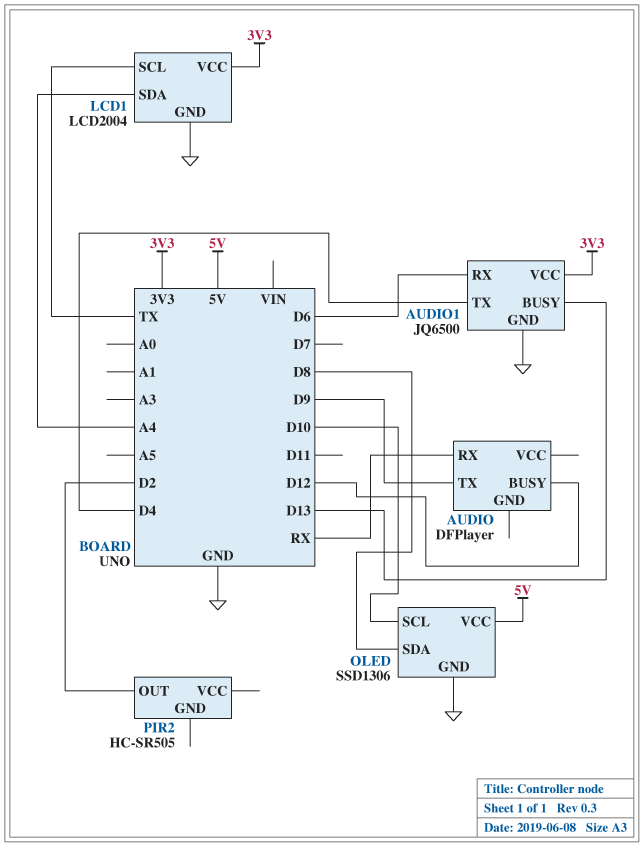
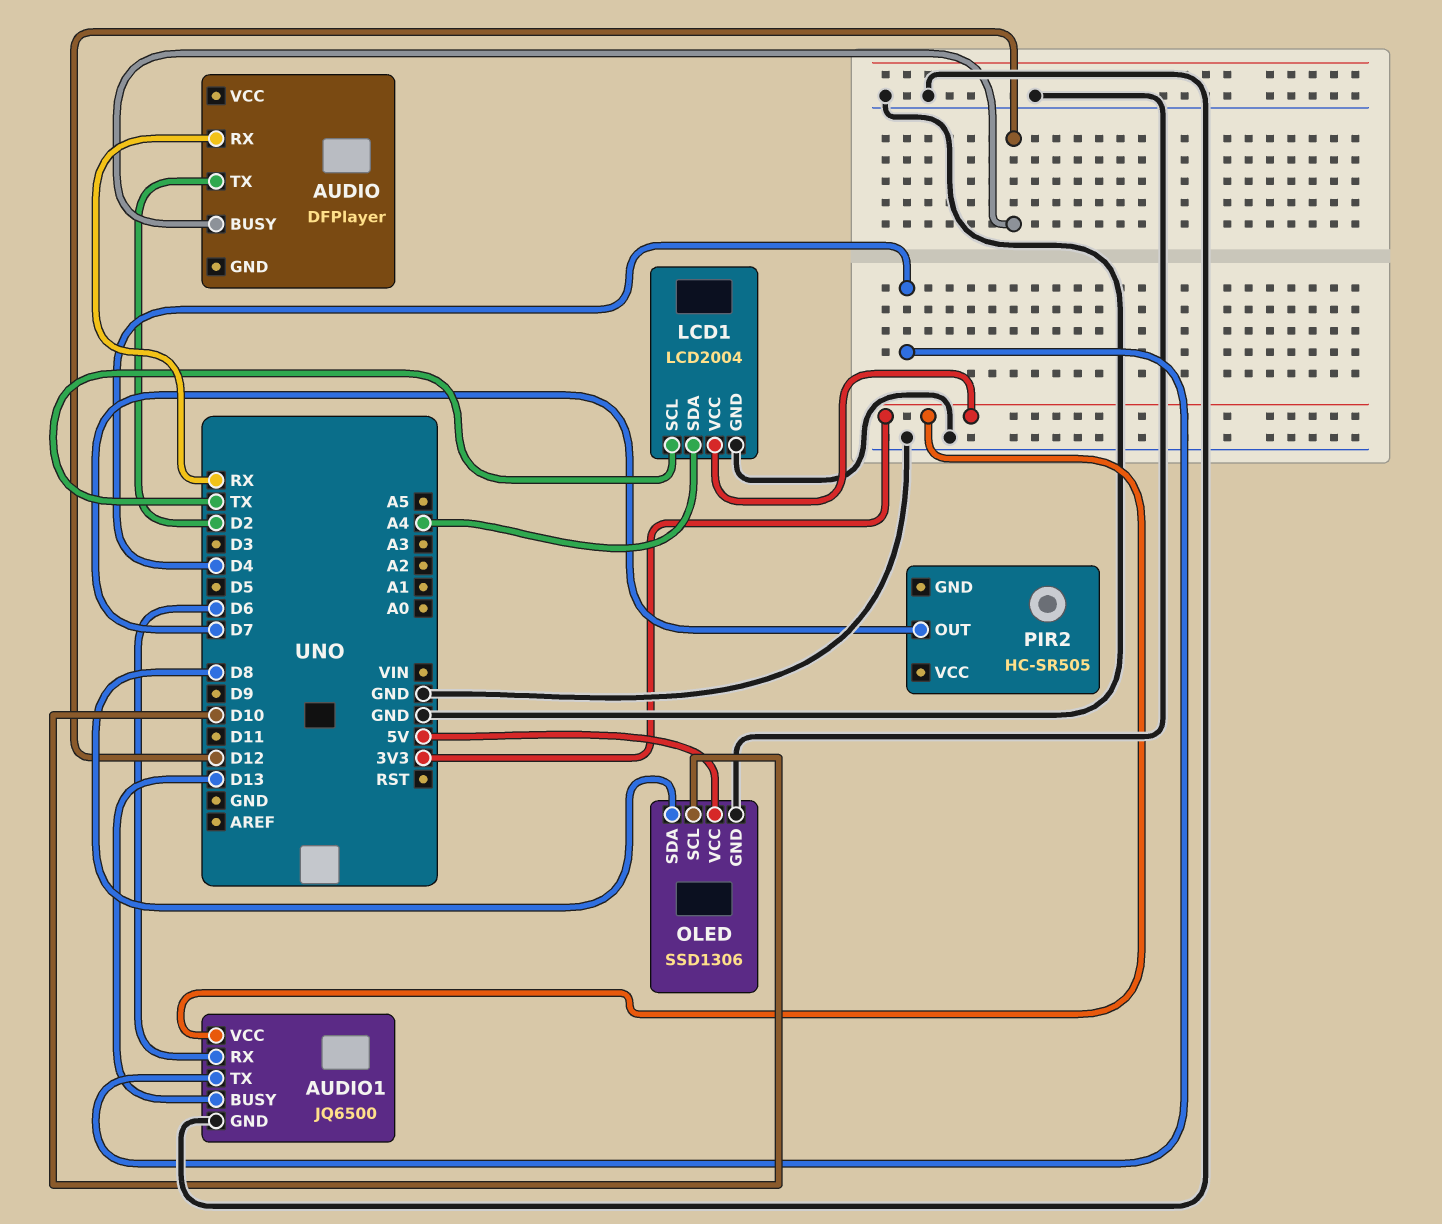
AUDIO pin TX: D9 -> D2
PIR2 pin OUT: D2 -> D7

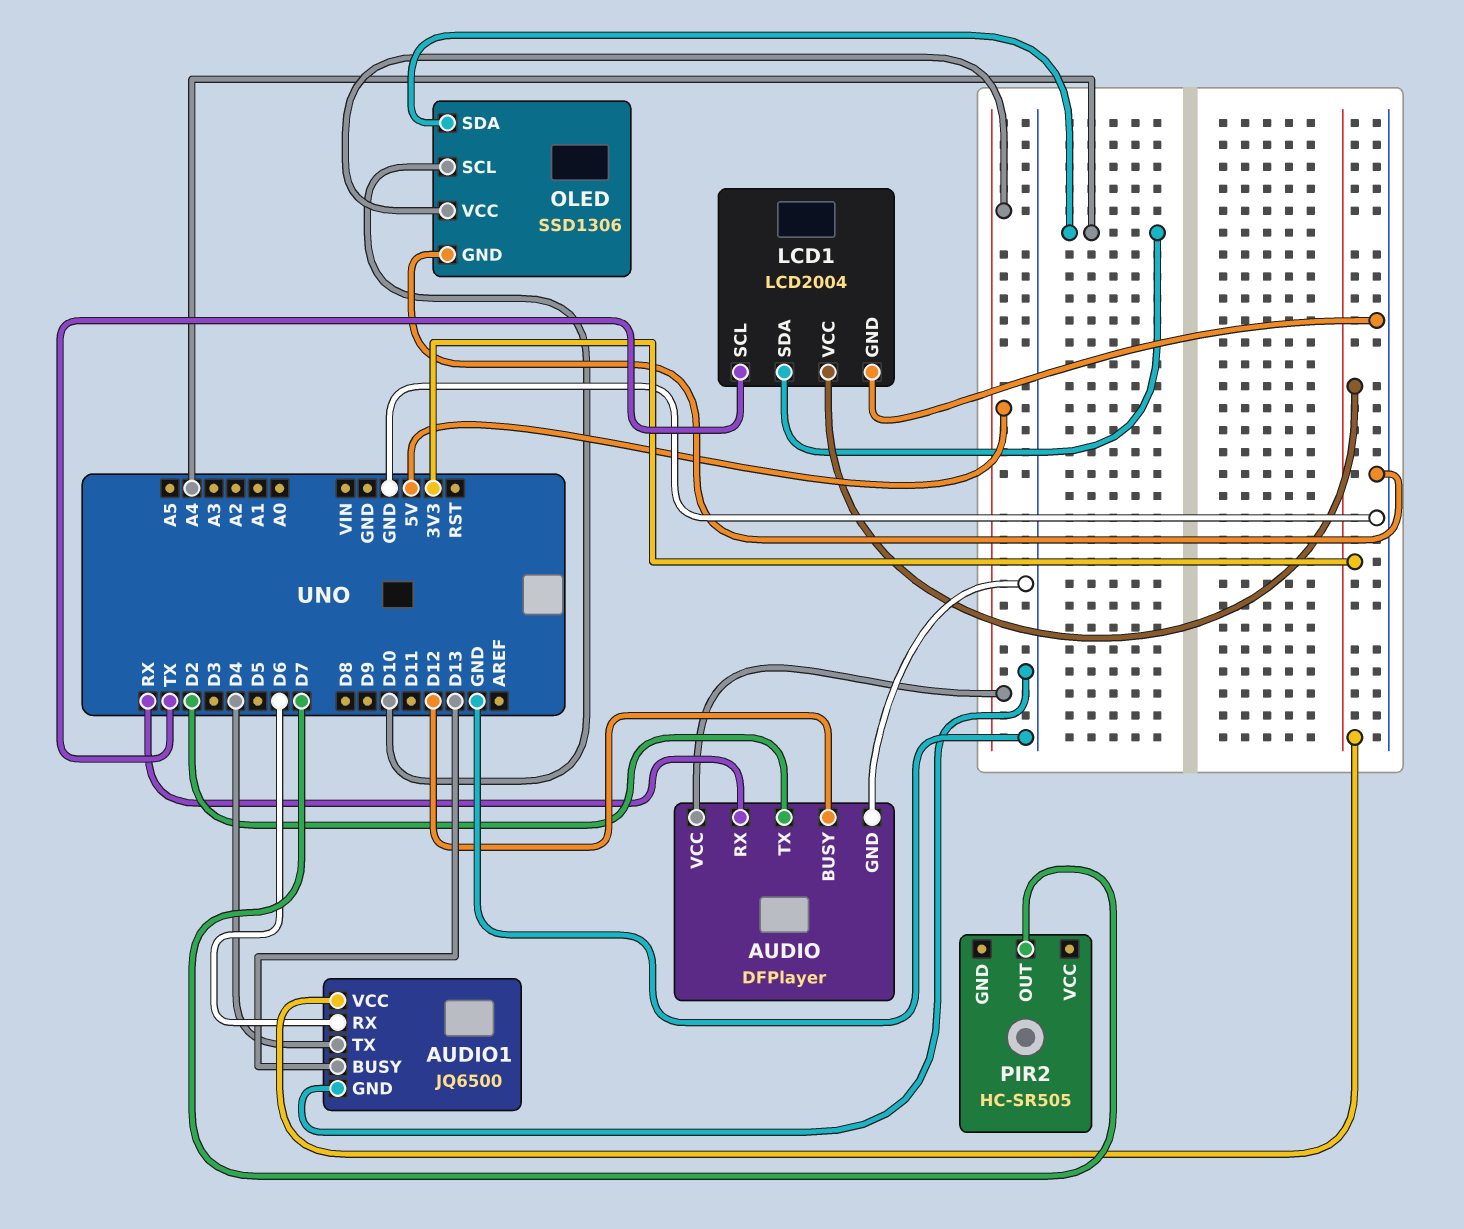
AUDIO pin GND: none -> GND
AUDIO pin VCC: none -> 5V
OLED pin SDA: D8 -> A4

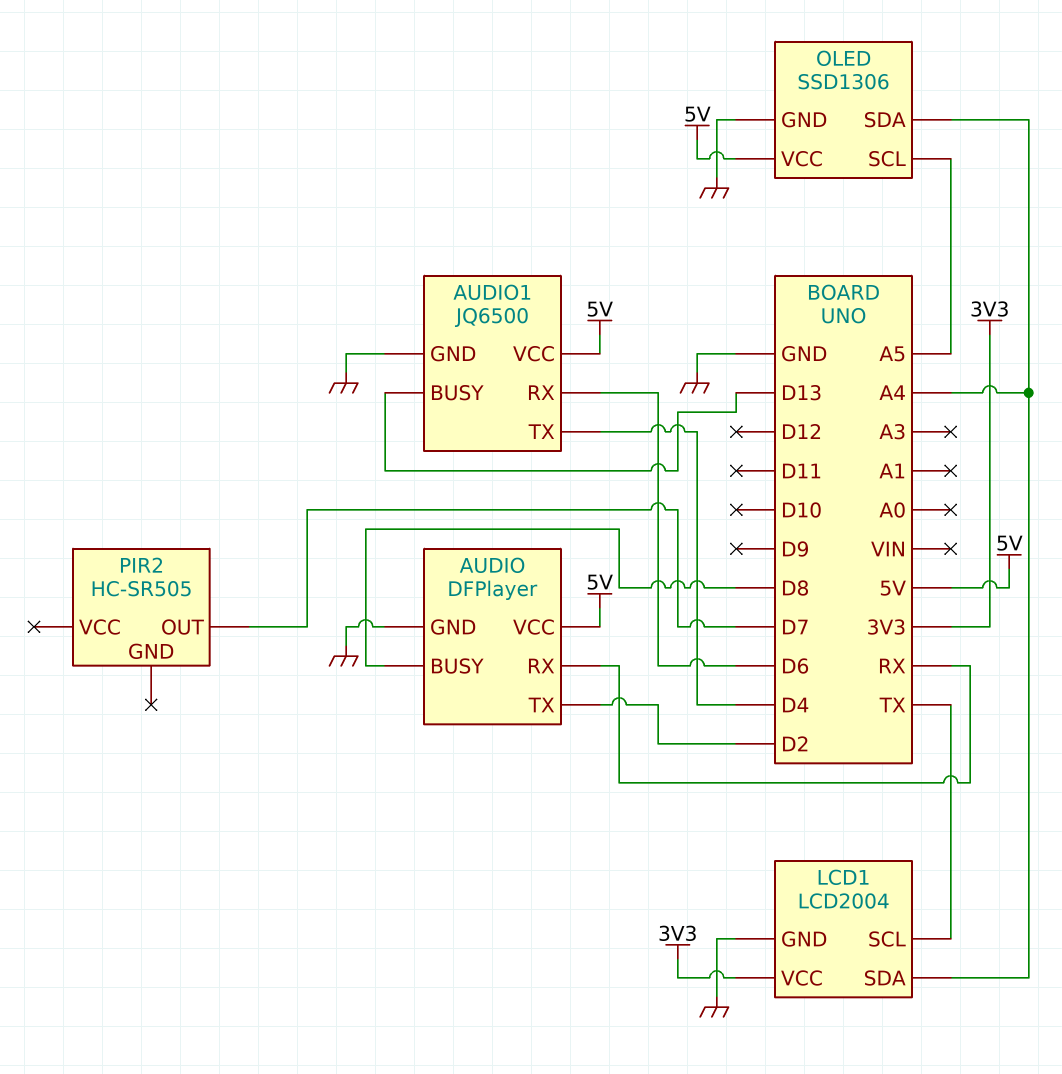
AUDIO pin BUSY: D12 -> D8
AUDIO1 pin VCC: 3V3 -> 5V
OLED pin SCL: D10 -> A5

